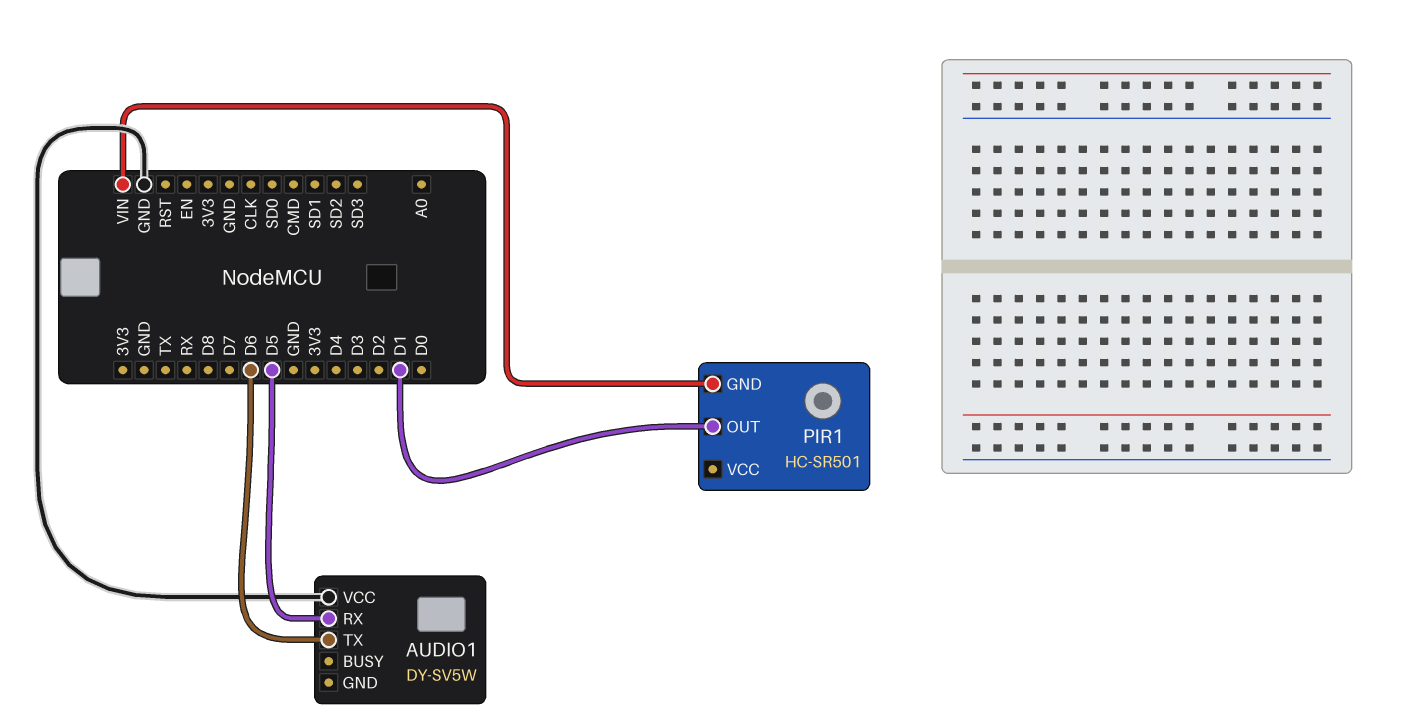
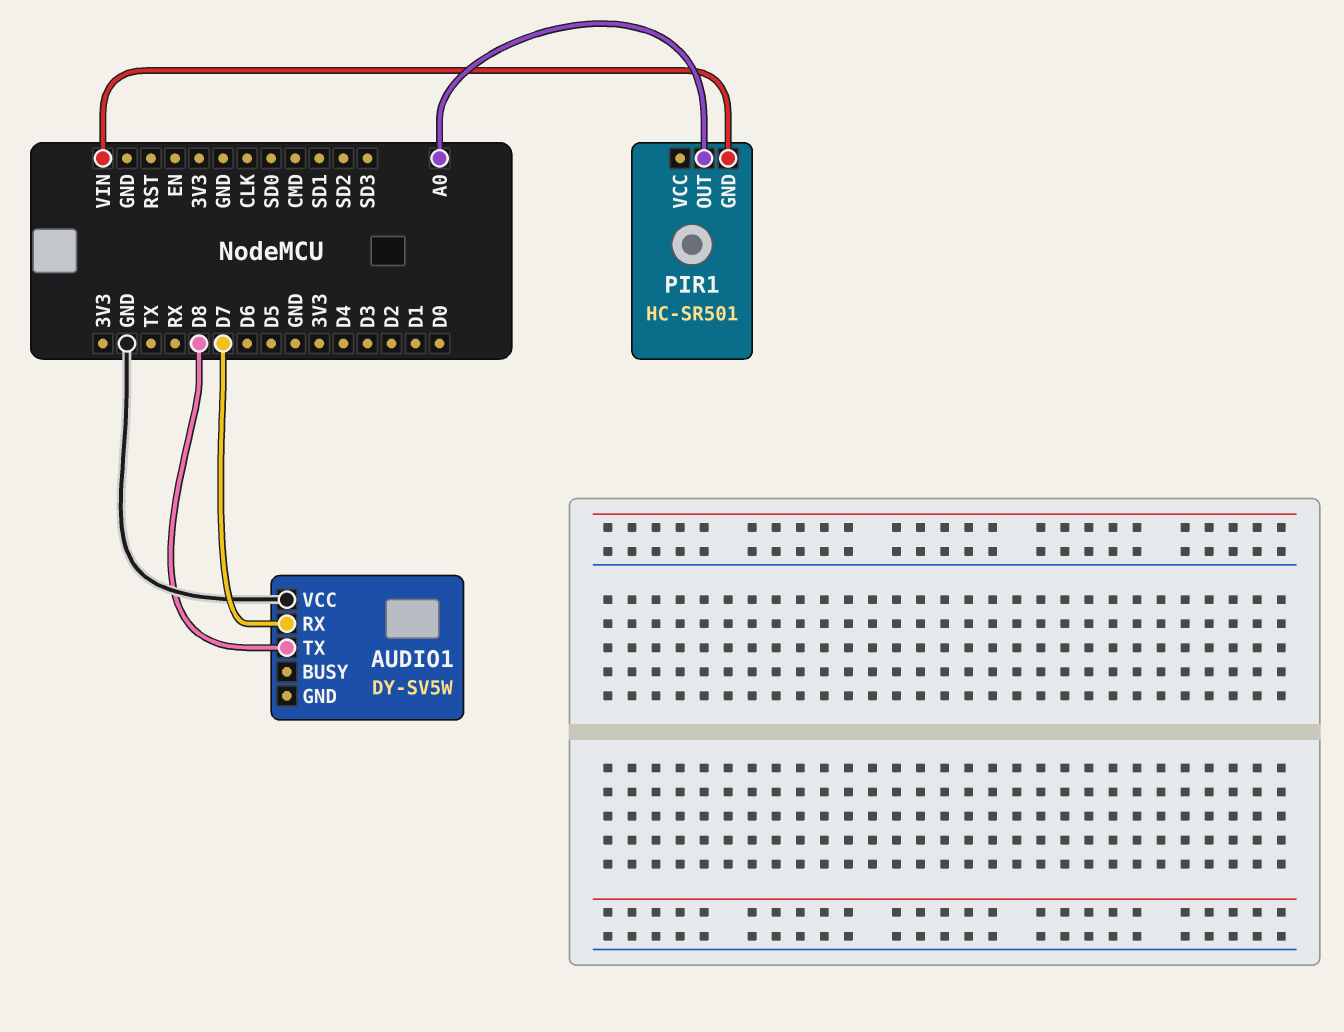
AUDIO1 pin RX: D5 -> D7
AUDIO1 pin TX: D6 -> D8
PIR1 pin OUT: D1 -> A0

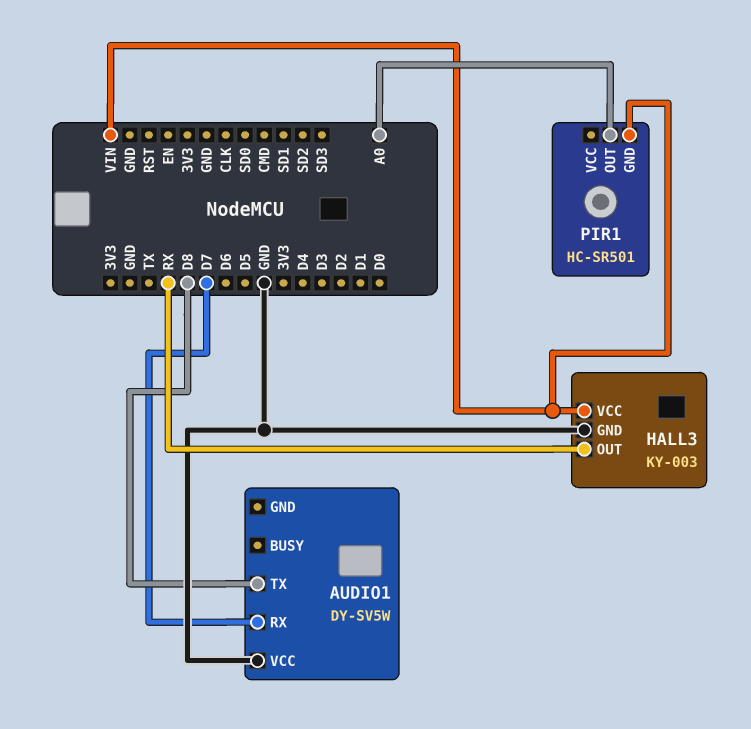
HALL3: none -> KY-003
HALL3 pin GND: none -> GND
HALL3 pin OUT: none -> RX
HALL3 pin VCC: none -> VIN

